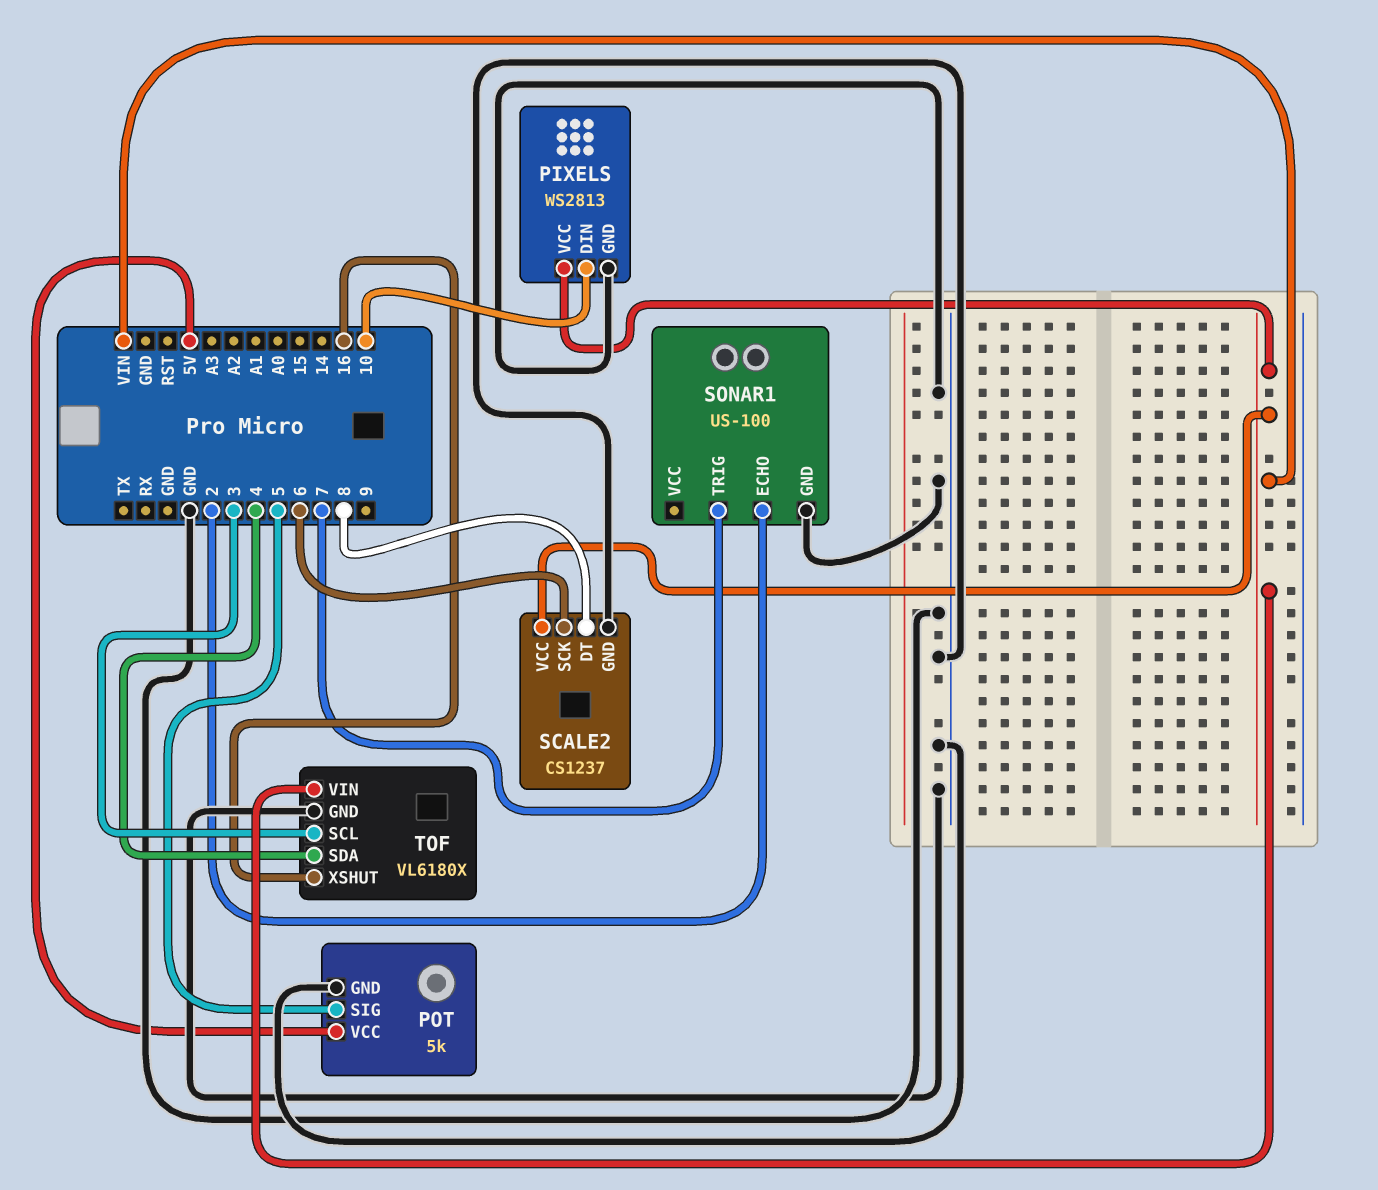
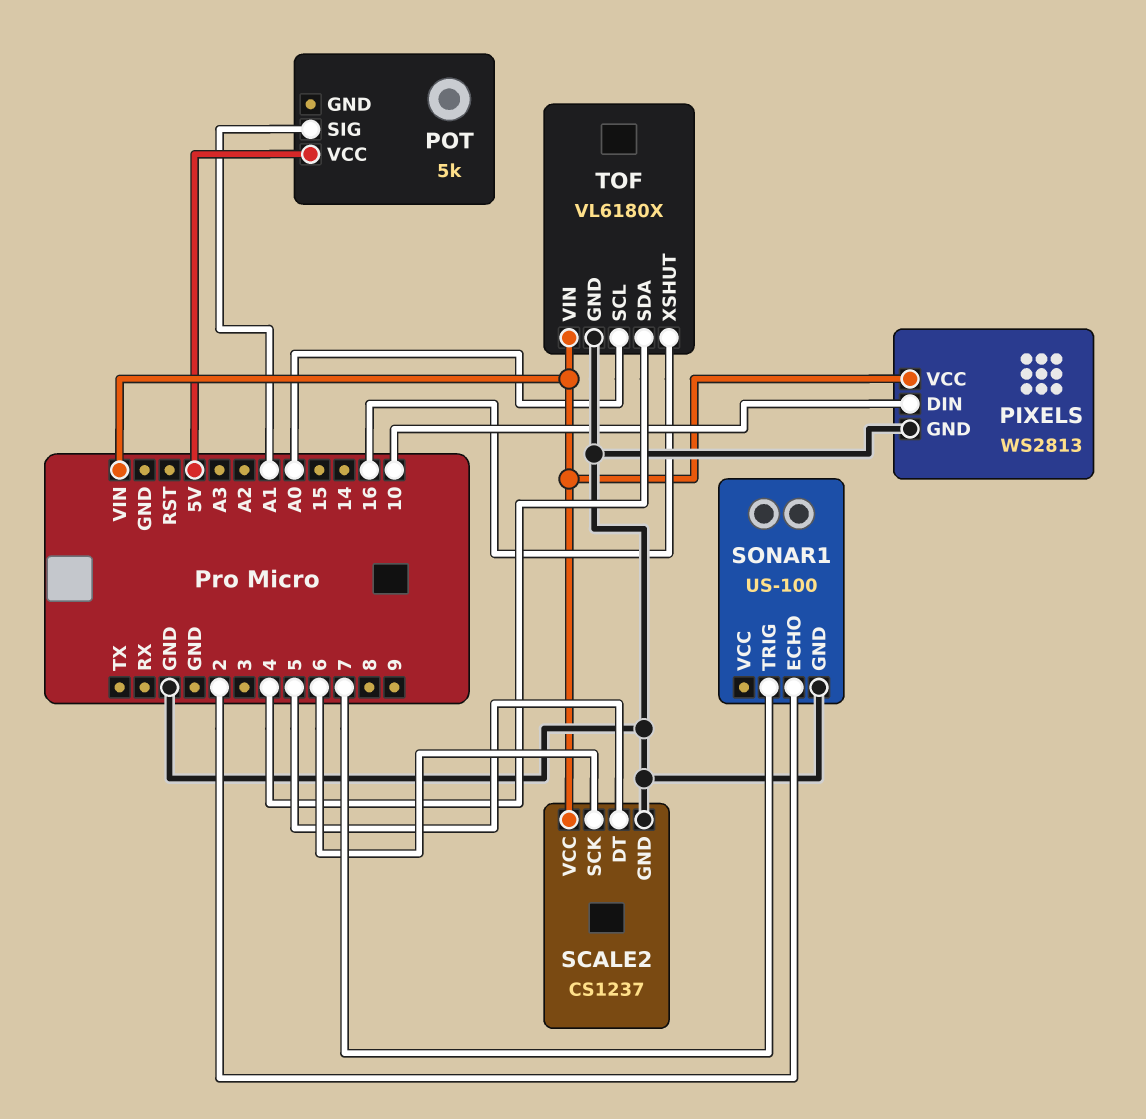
POT pin GND: GND -> none
POT pin SIG: 5 -> A1
SCALE2 pin DT: 8 -> 5
TOF pin SCL: 3 -> A0

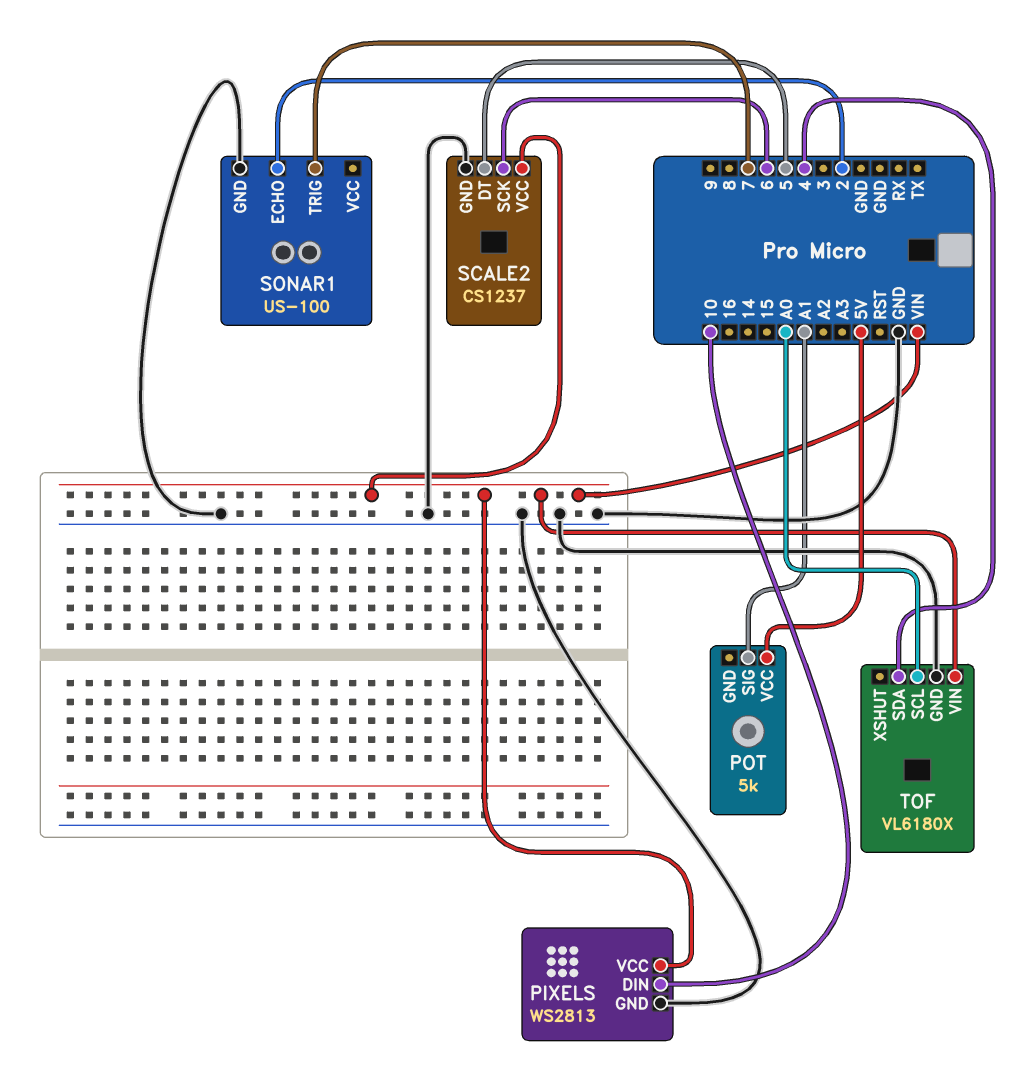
TOF pin XSHUT: 16 -> none

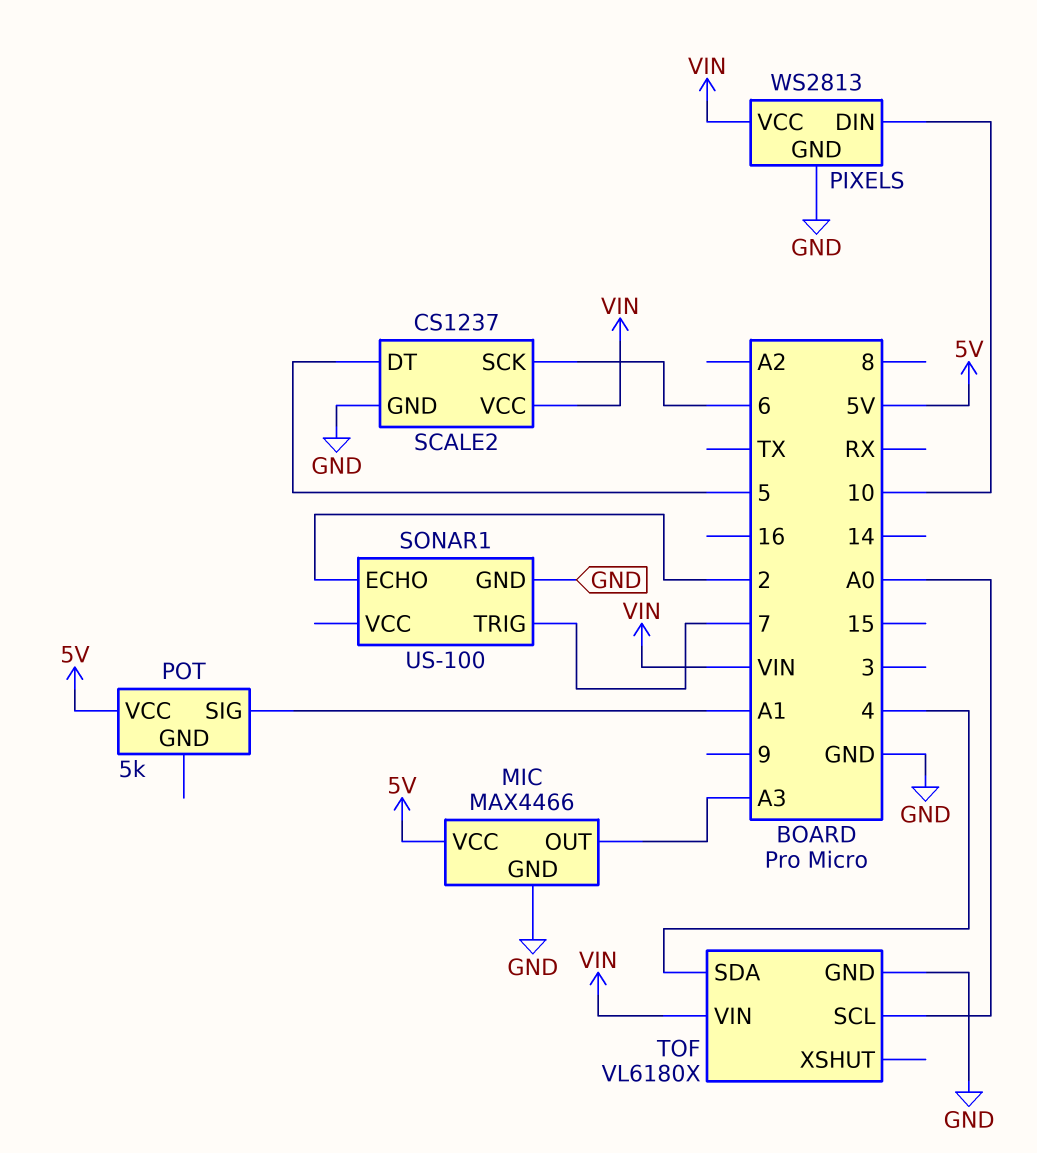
MIC: none -> MAX4466
MIC pin GND: none -> GND
MIC pin OUT: none -> A3
MIC pin VCC: none -> 5V

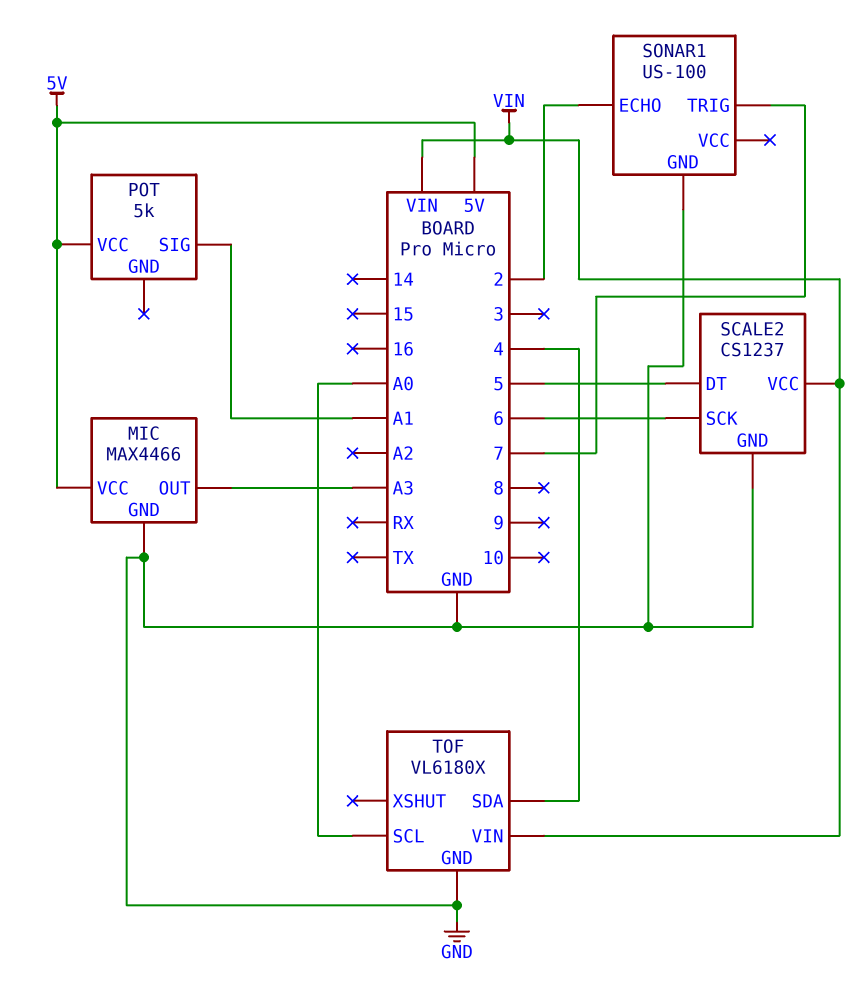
PIXELS: WS2813 -> none
PIXELS pin DIN: 10 -> none
PIXELS pin GND: GND -> none
PIXELS pin VCC: VIN -> none

